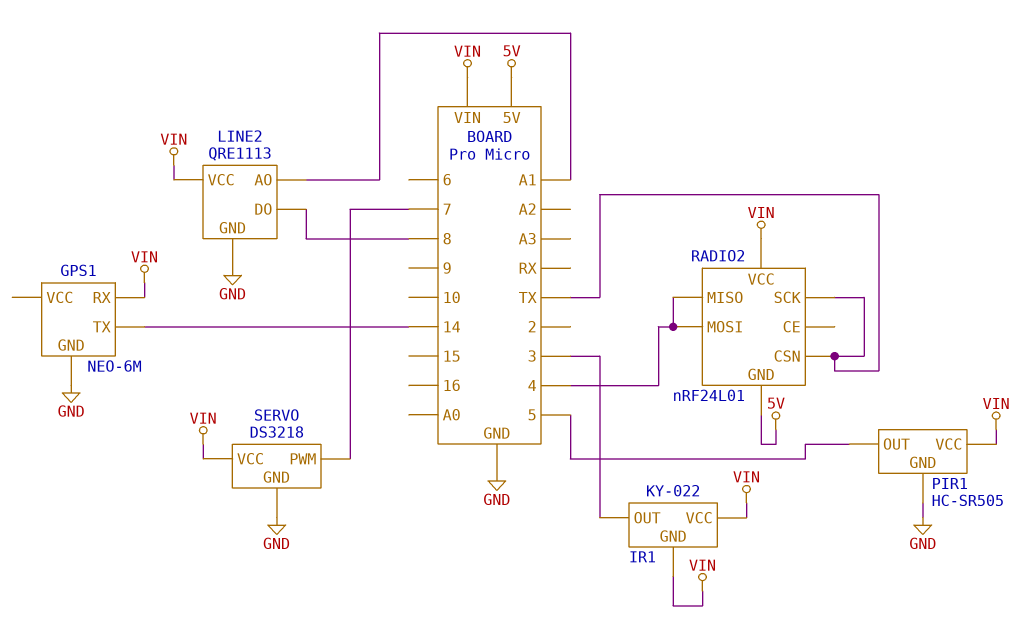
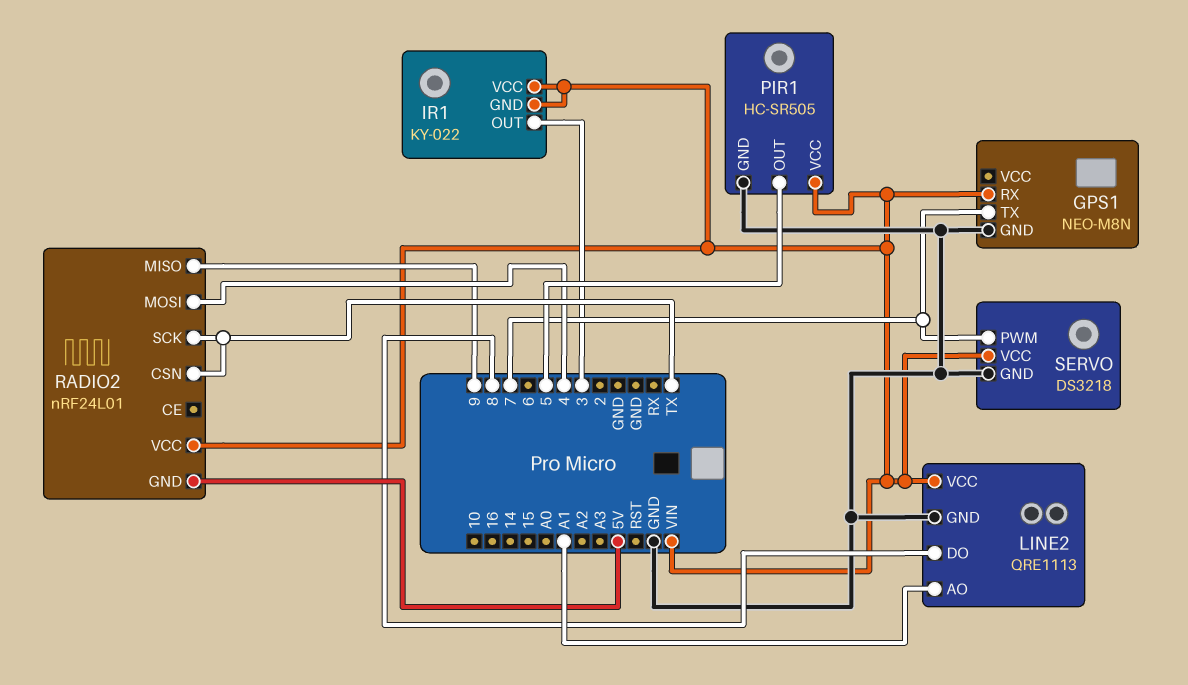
GPS1: NEO-6M -> NEO-M8N
GPS1 pin TX: 14 -> 7
RADIO2 pin MISO: 4 -> 9

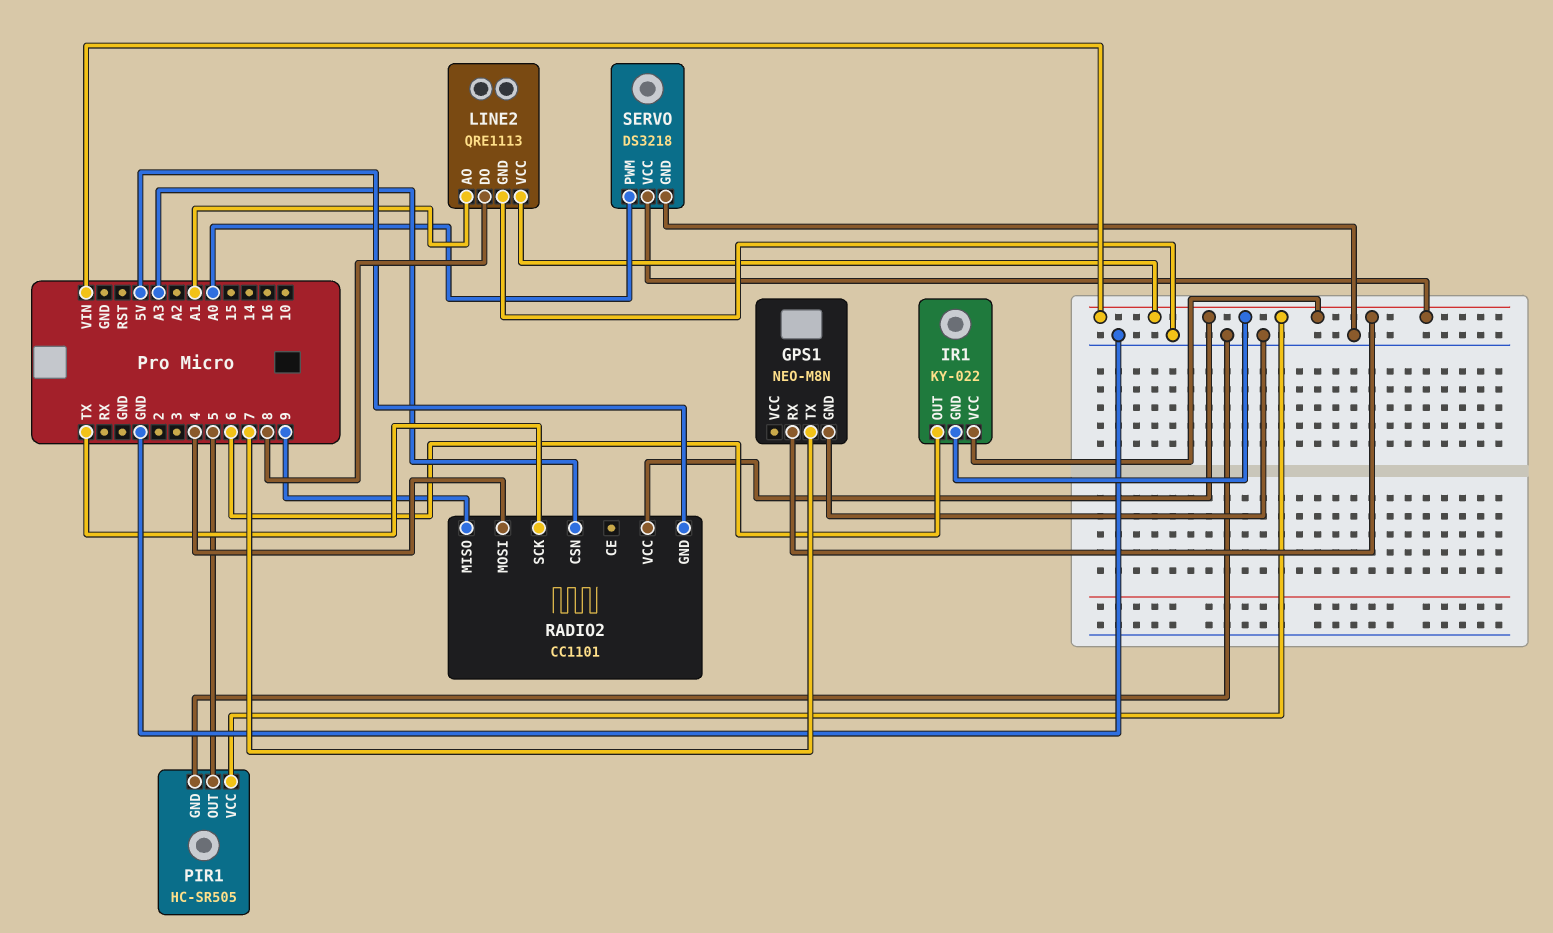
IR1 pin OUT: 3 -> 6
RADIO2: nRF24L01 -> CC1101
RADIO2 pin CSN: TX -> A3
SERVO pin PWM: 7 -> A0

